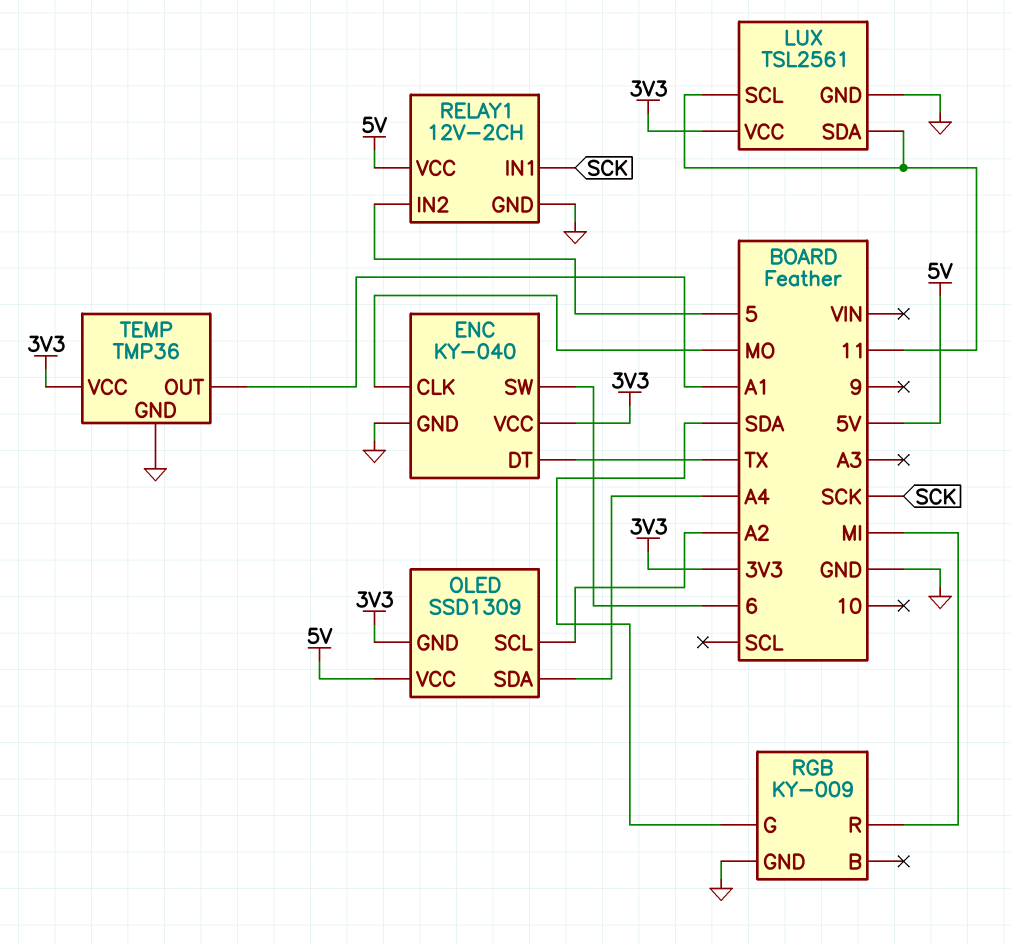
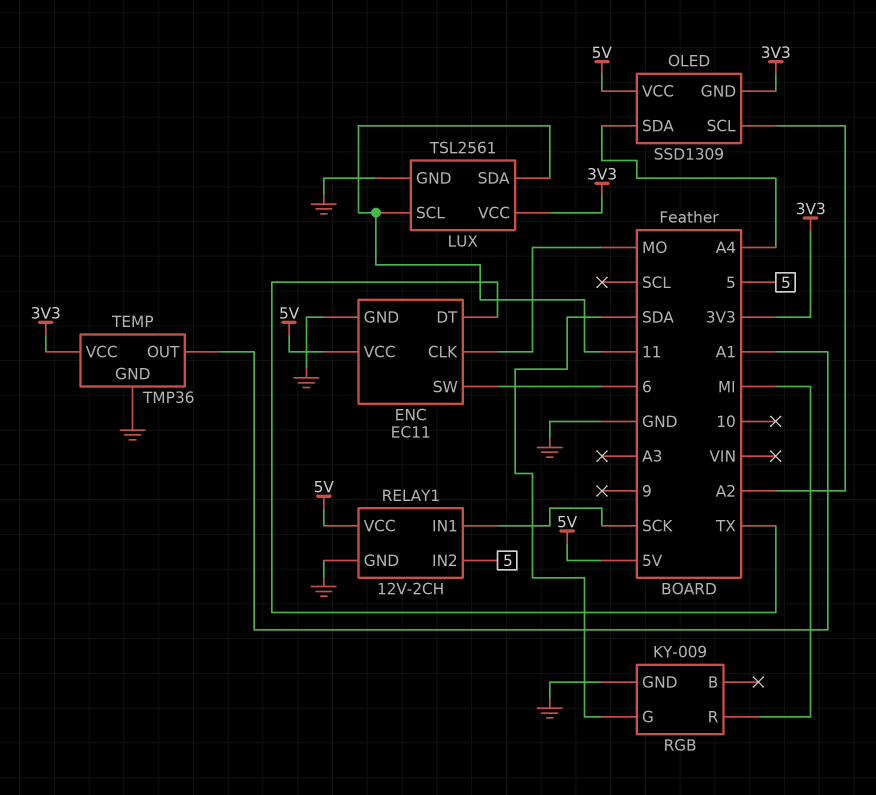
ENC: KY-040 -> EC11
ENC pin VCC: 3V3 -> 5V

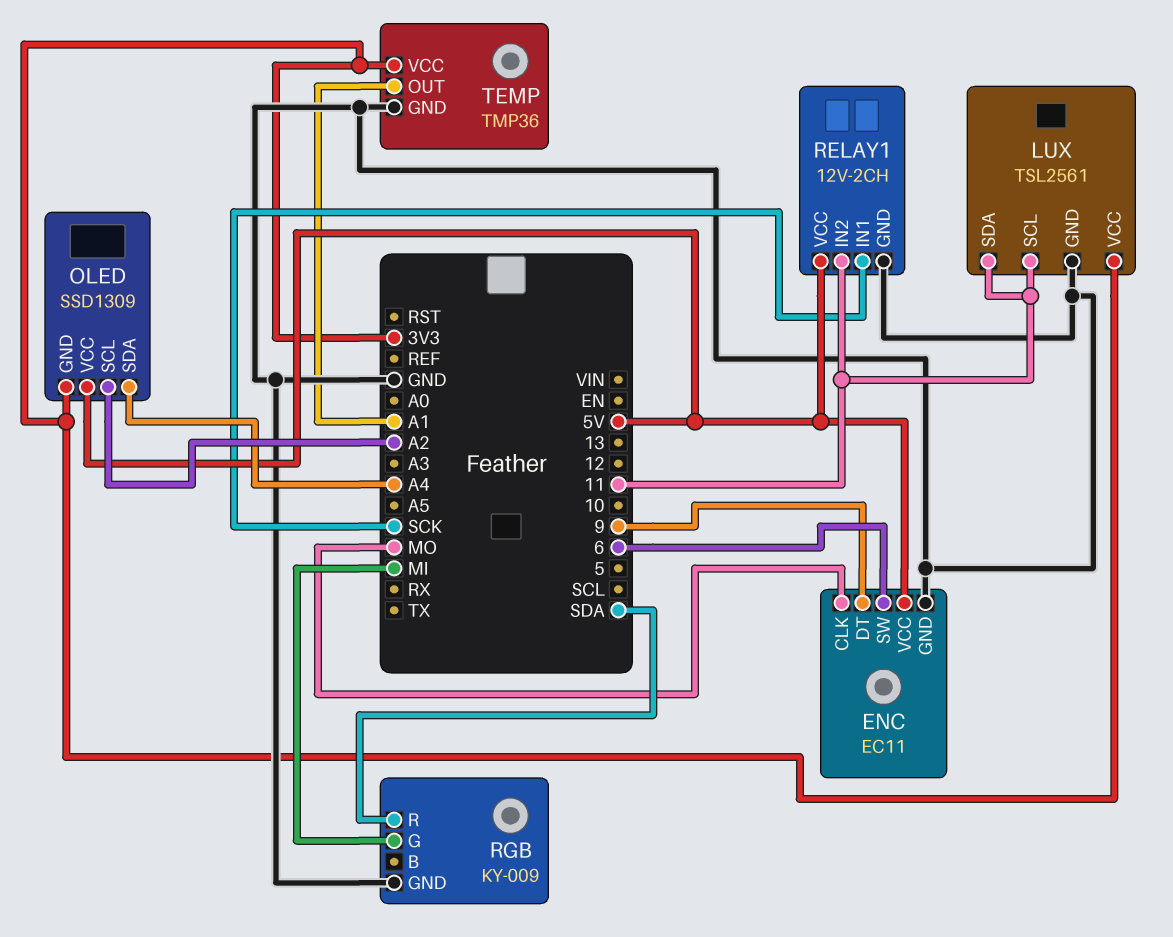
ENC pin DT: TX -> 9
RELAY1 pin IN2: 5 -> 11
RGB pin G: SDA -> MI
RGB pin R: MI -> SDA

